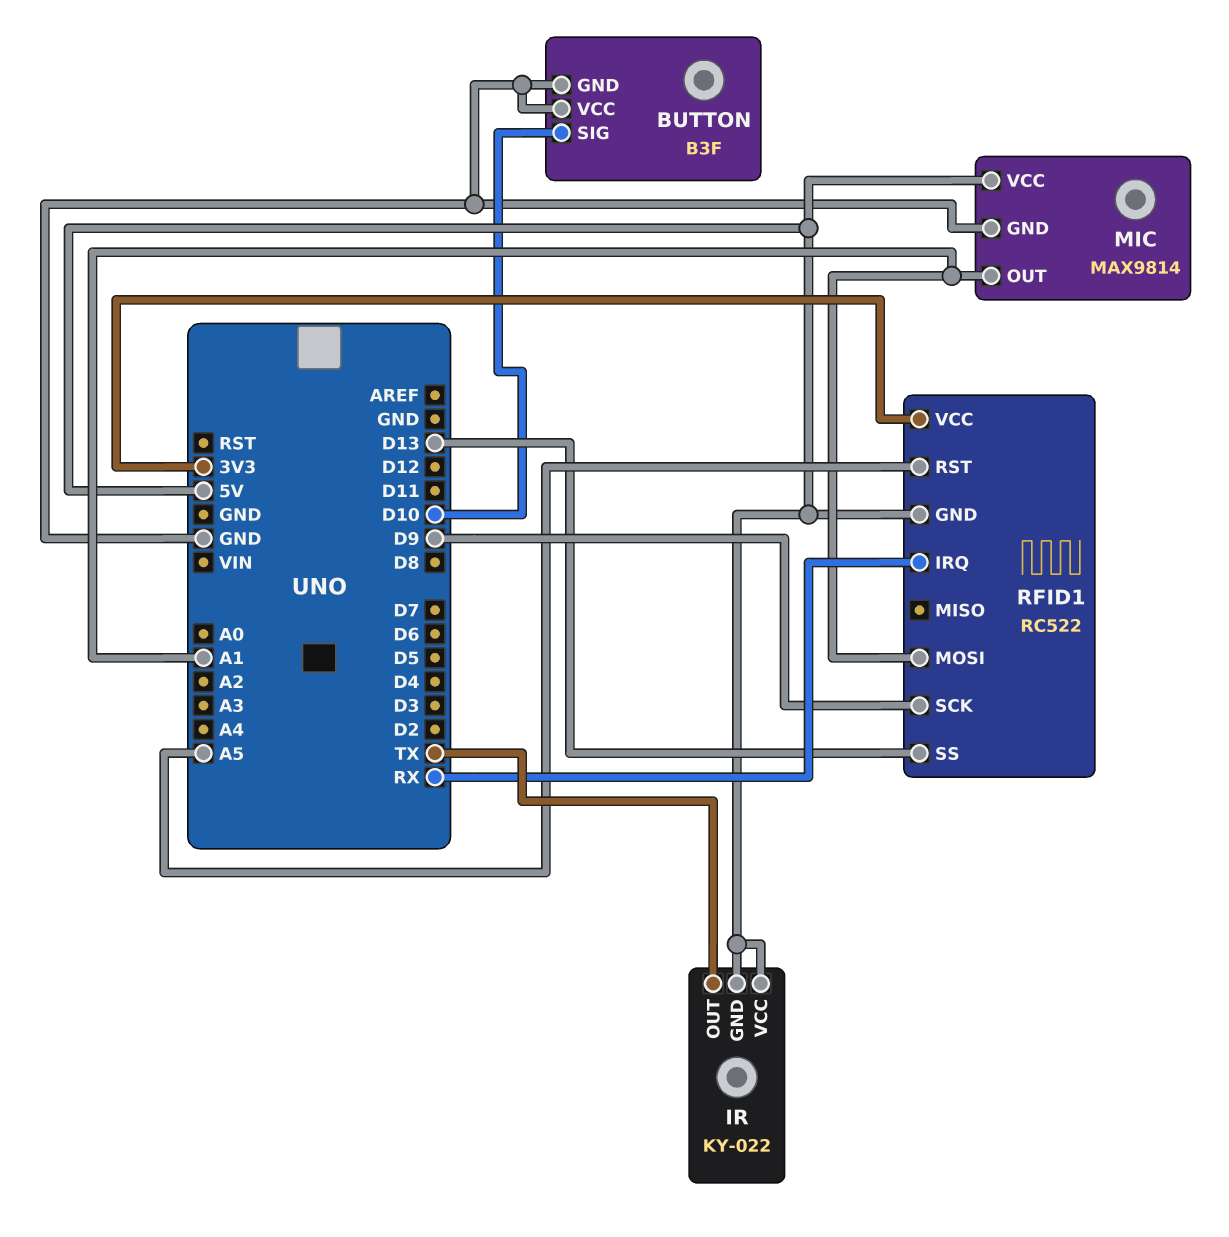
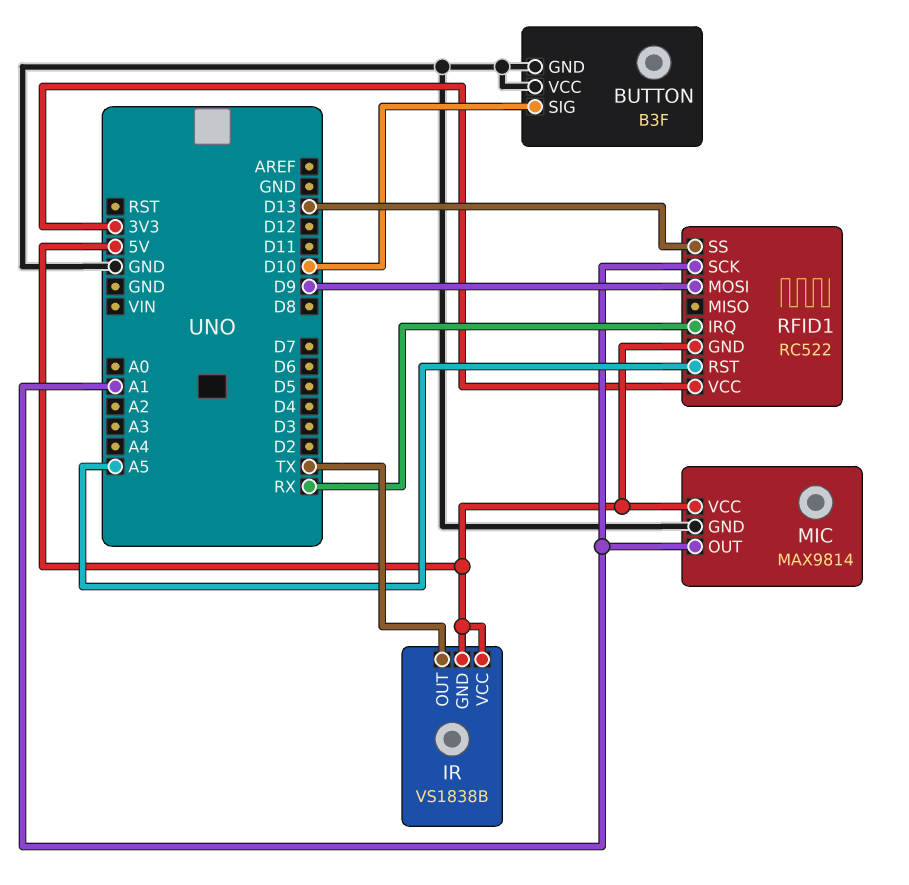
IR: KY-022 -> VS1838B
RFID1 pin MOSI: A1 -> D9
RFID1 pin SCK: D9 -> A1

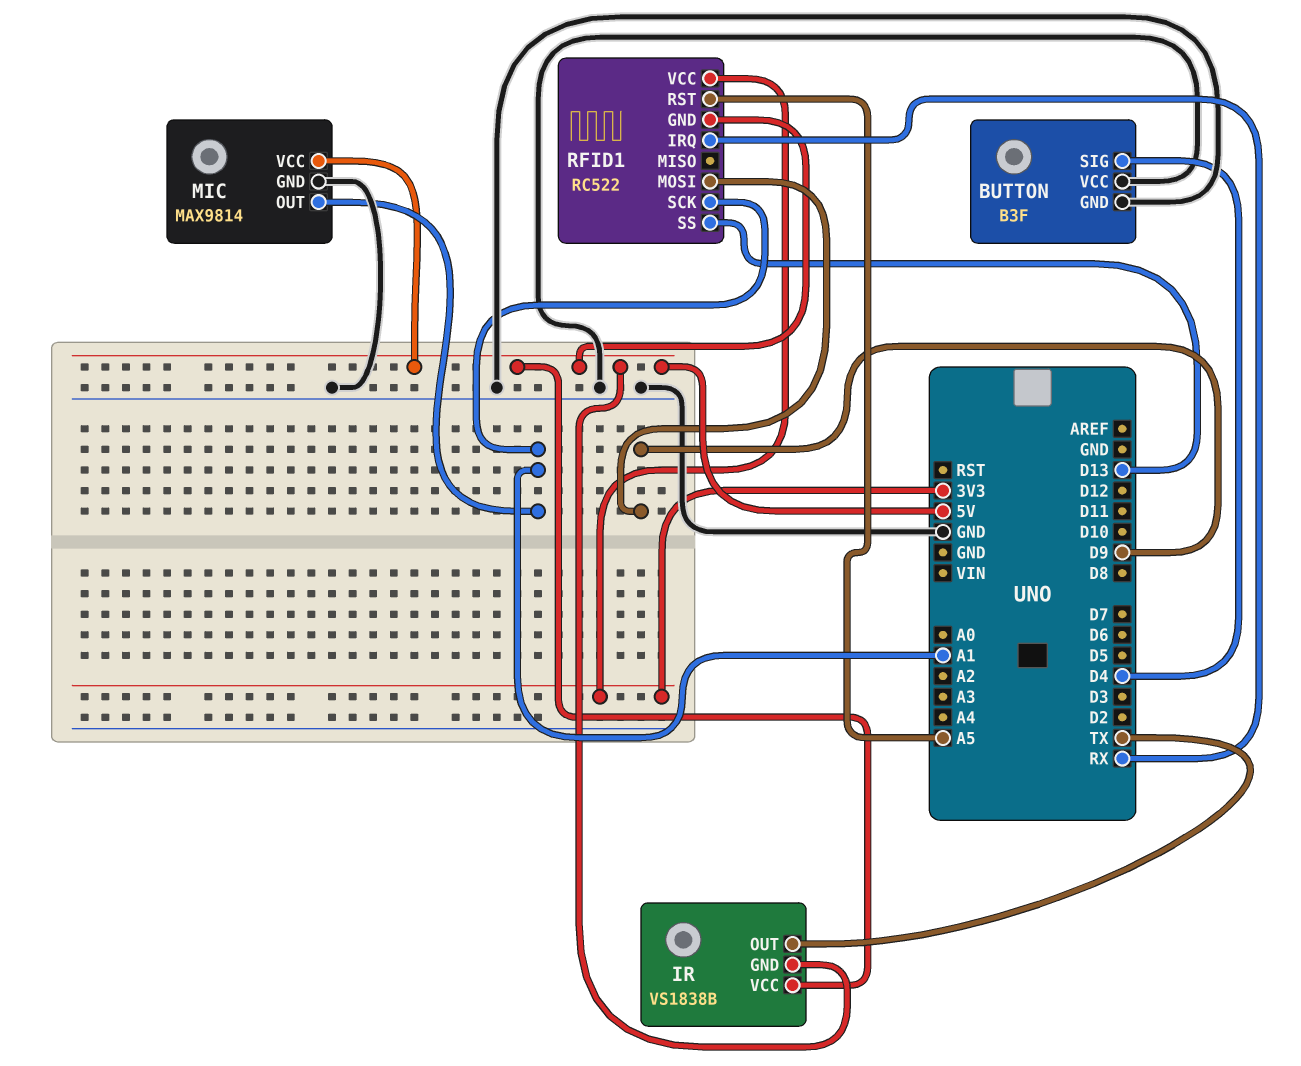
BUTTON pin SIG: D10 -> D4

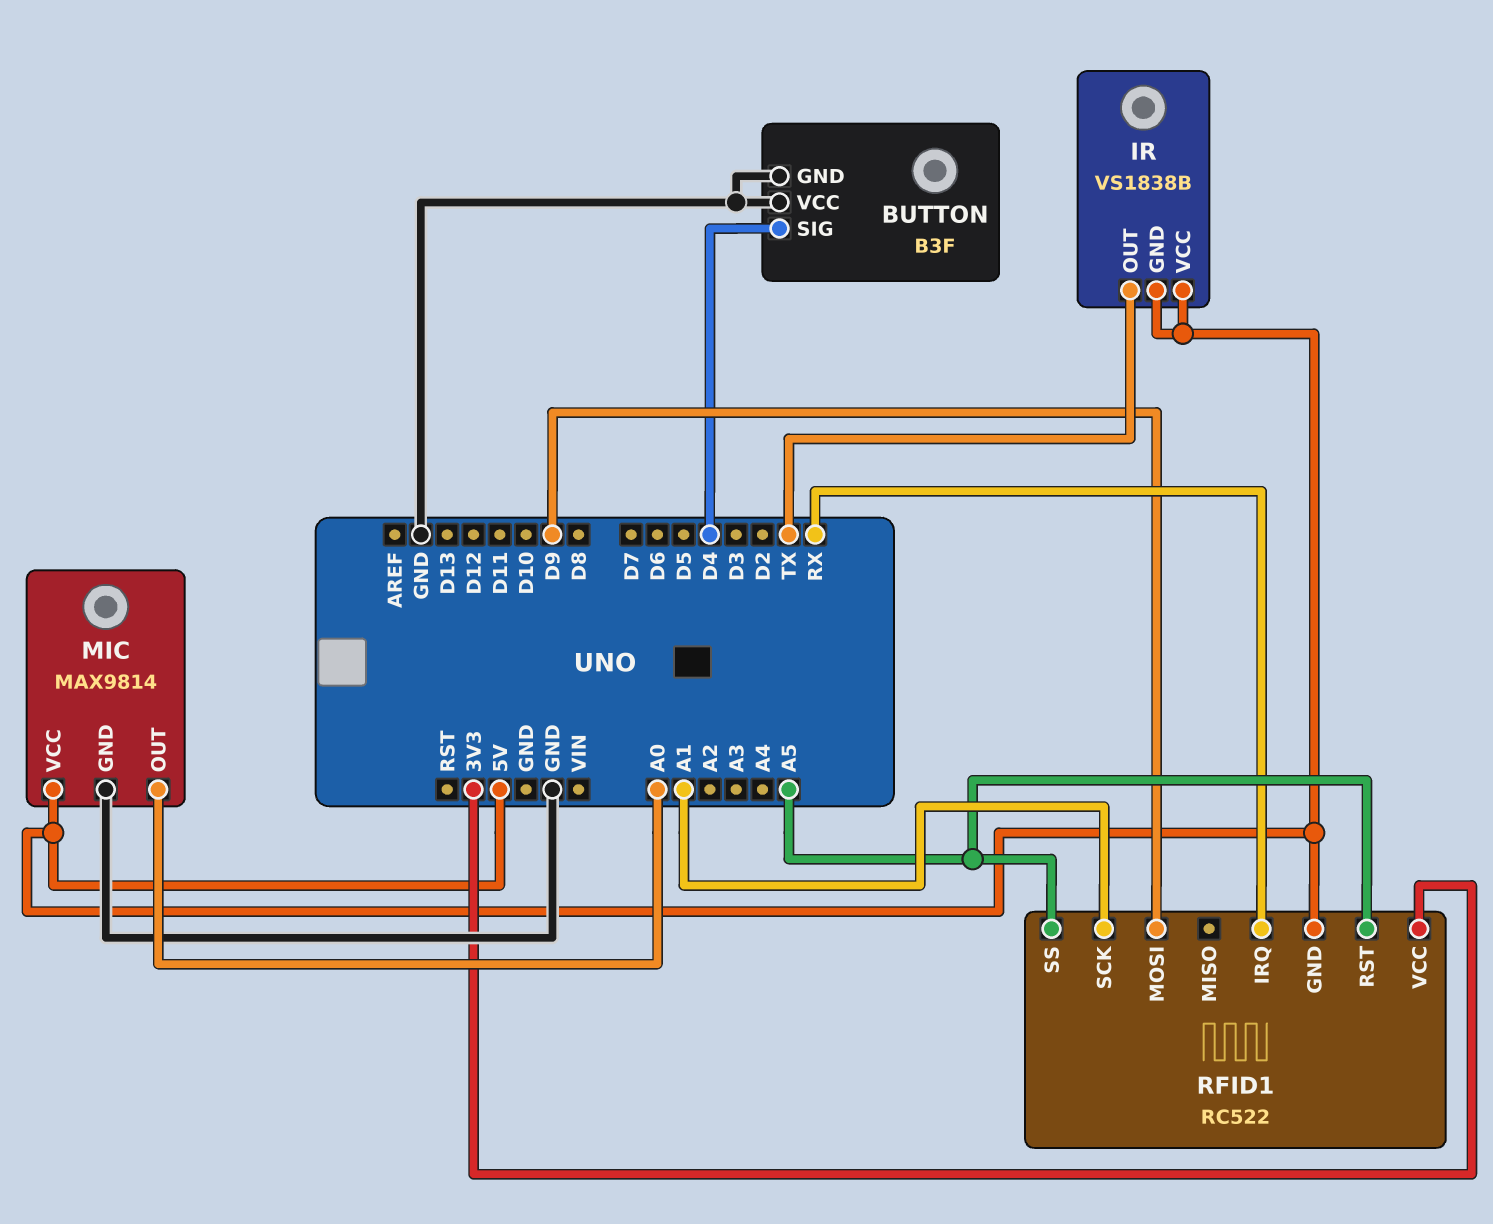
MIC pin OUT: A1 -> A0
RFID1 pin SS: D13 -> A5

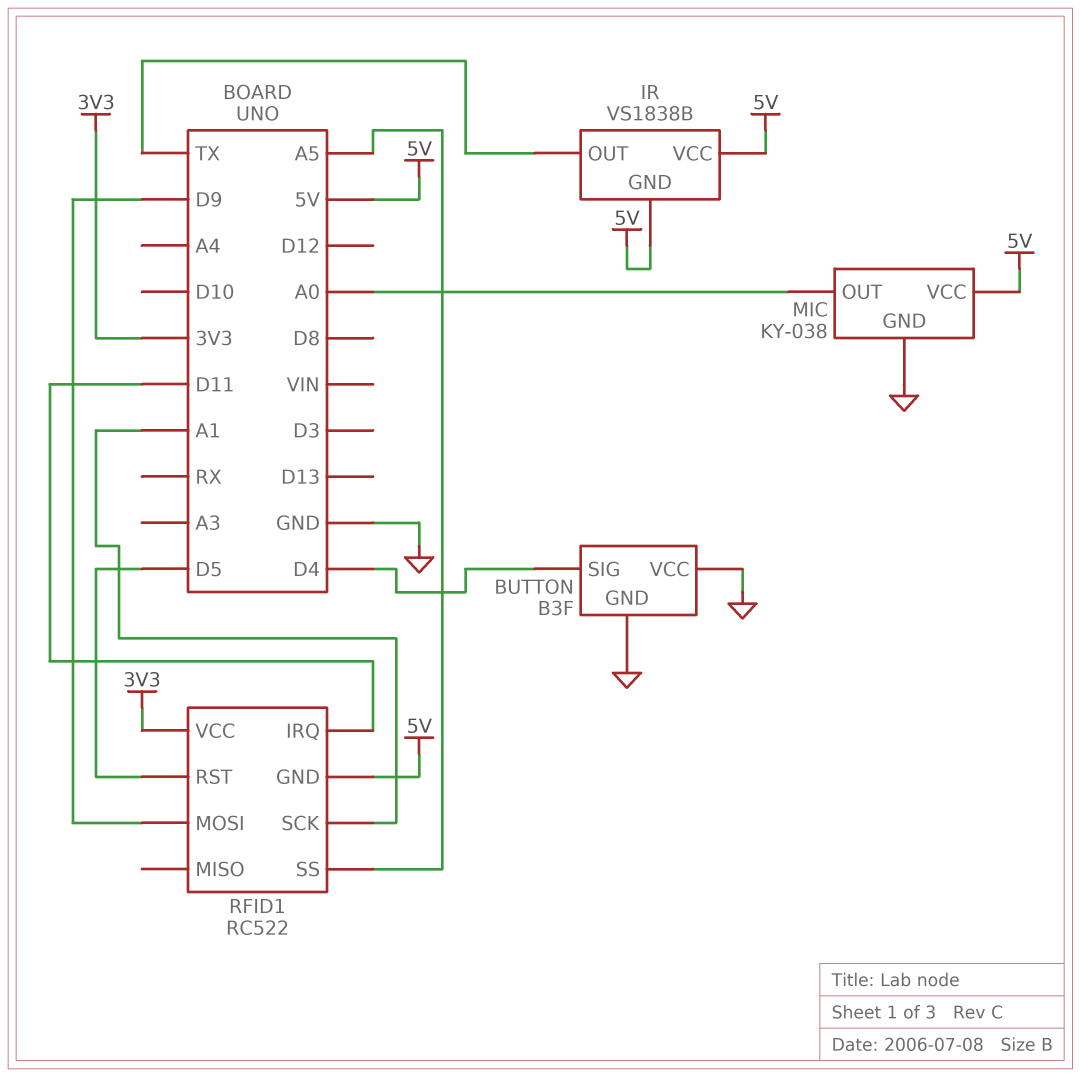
MIC: MAX9814 -> KY-038
RFID1 pin IRQ: RX -> D11
RFID1 pin RST: A5 -> D5

